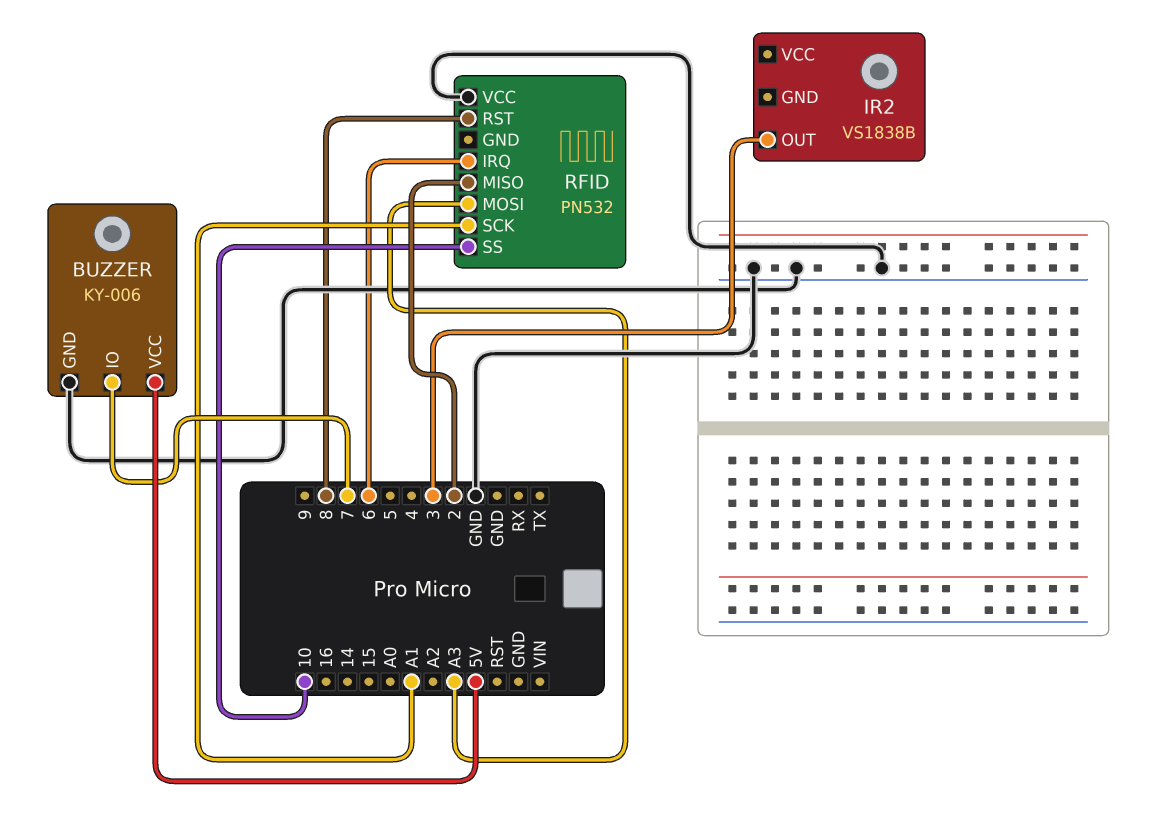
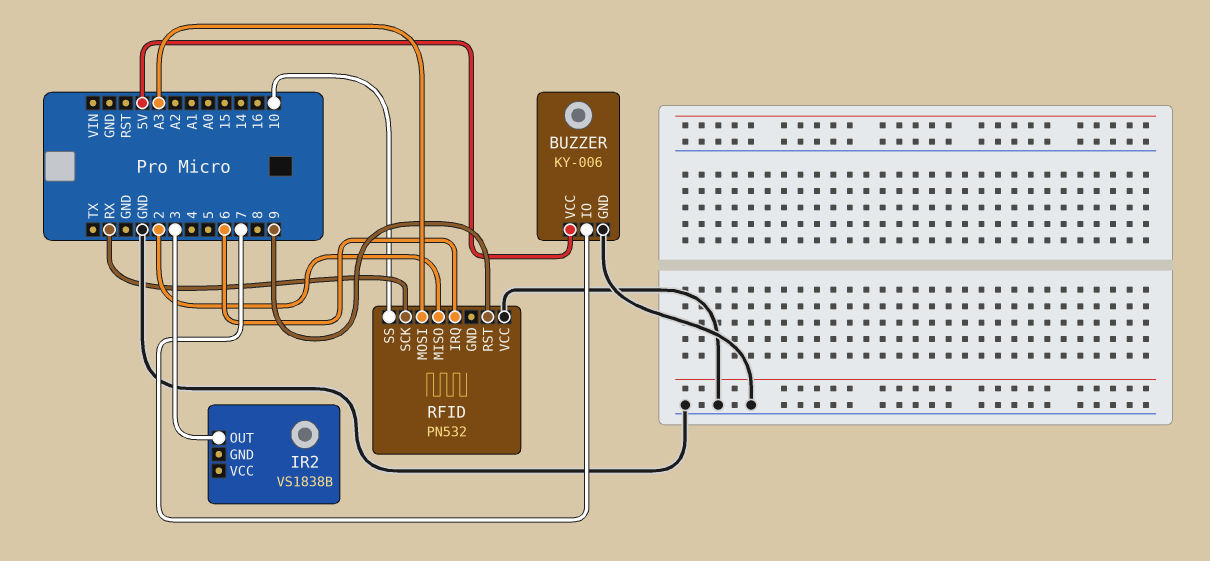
RFID pin RST: 8 -> 9
RFID pin SCK: A1 -> RX

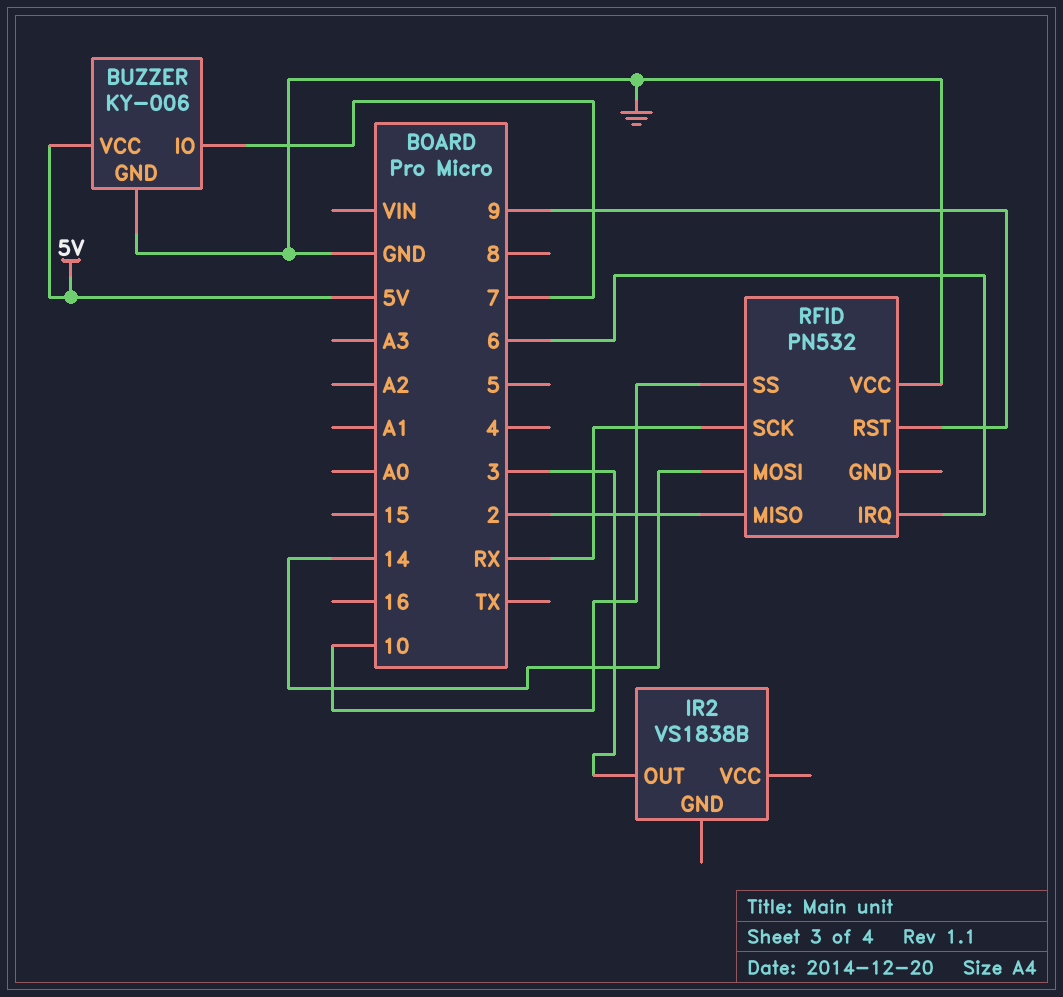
RFID pin MOSI: A3 -> 14

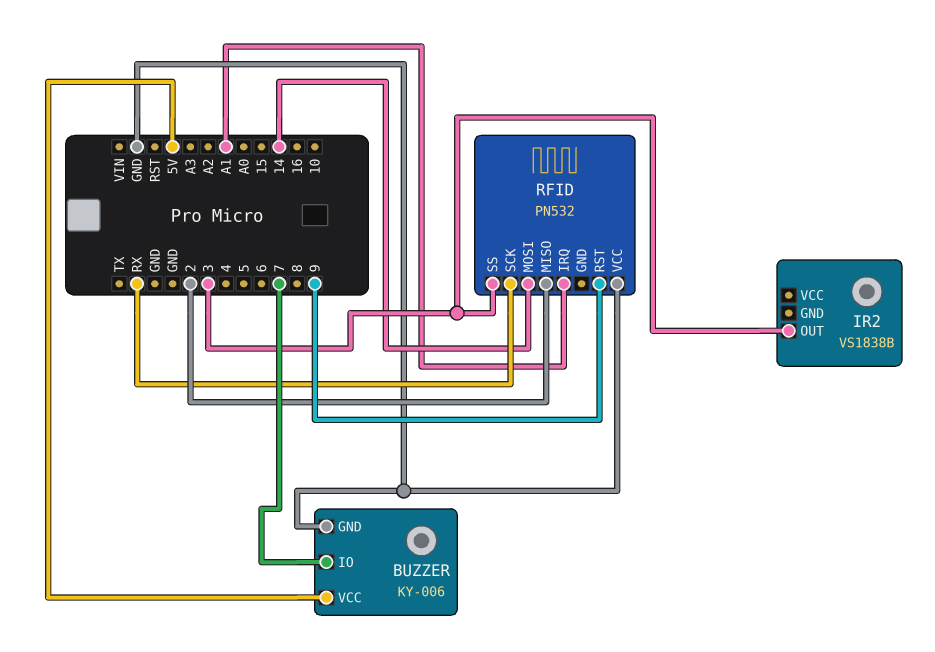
RFID pin IRQ: 6 -> A1
RFID pin SS: 10 -> 3

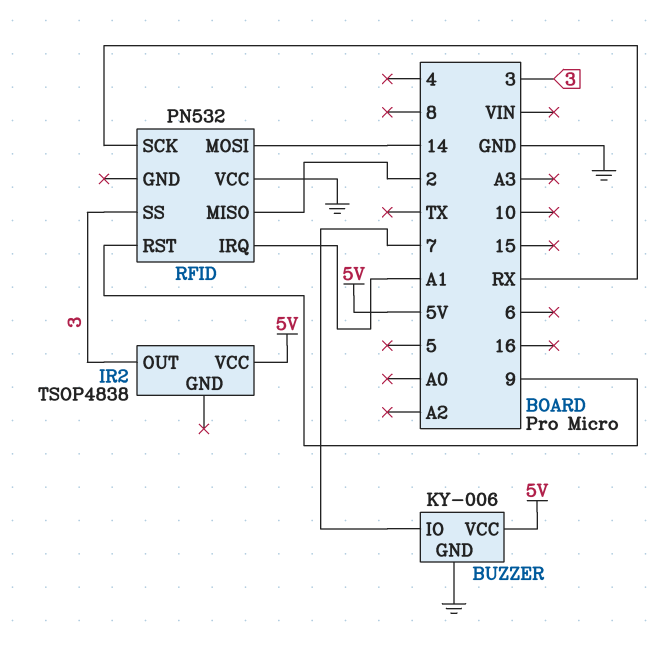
IR2: VS1838B -> TSOP4838
IR2 pin VCC: none -> 5V

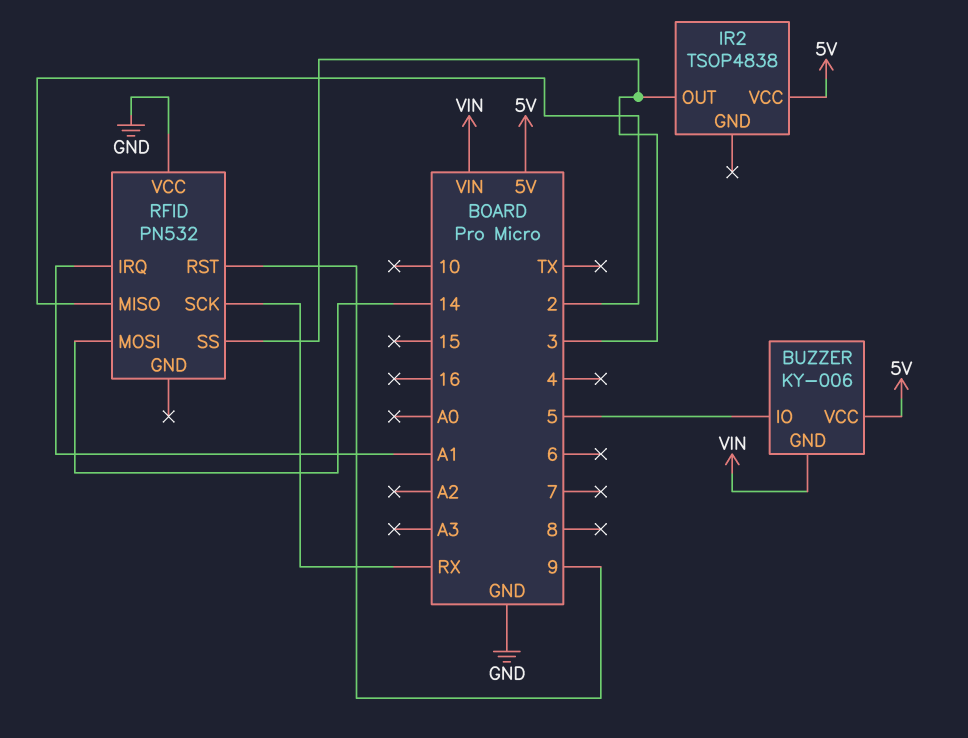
BUZZER pin GND: GND -> VIN
BUZZER pin IO: 7 -> 5

